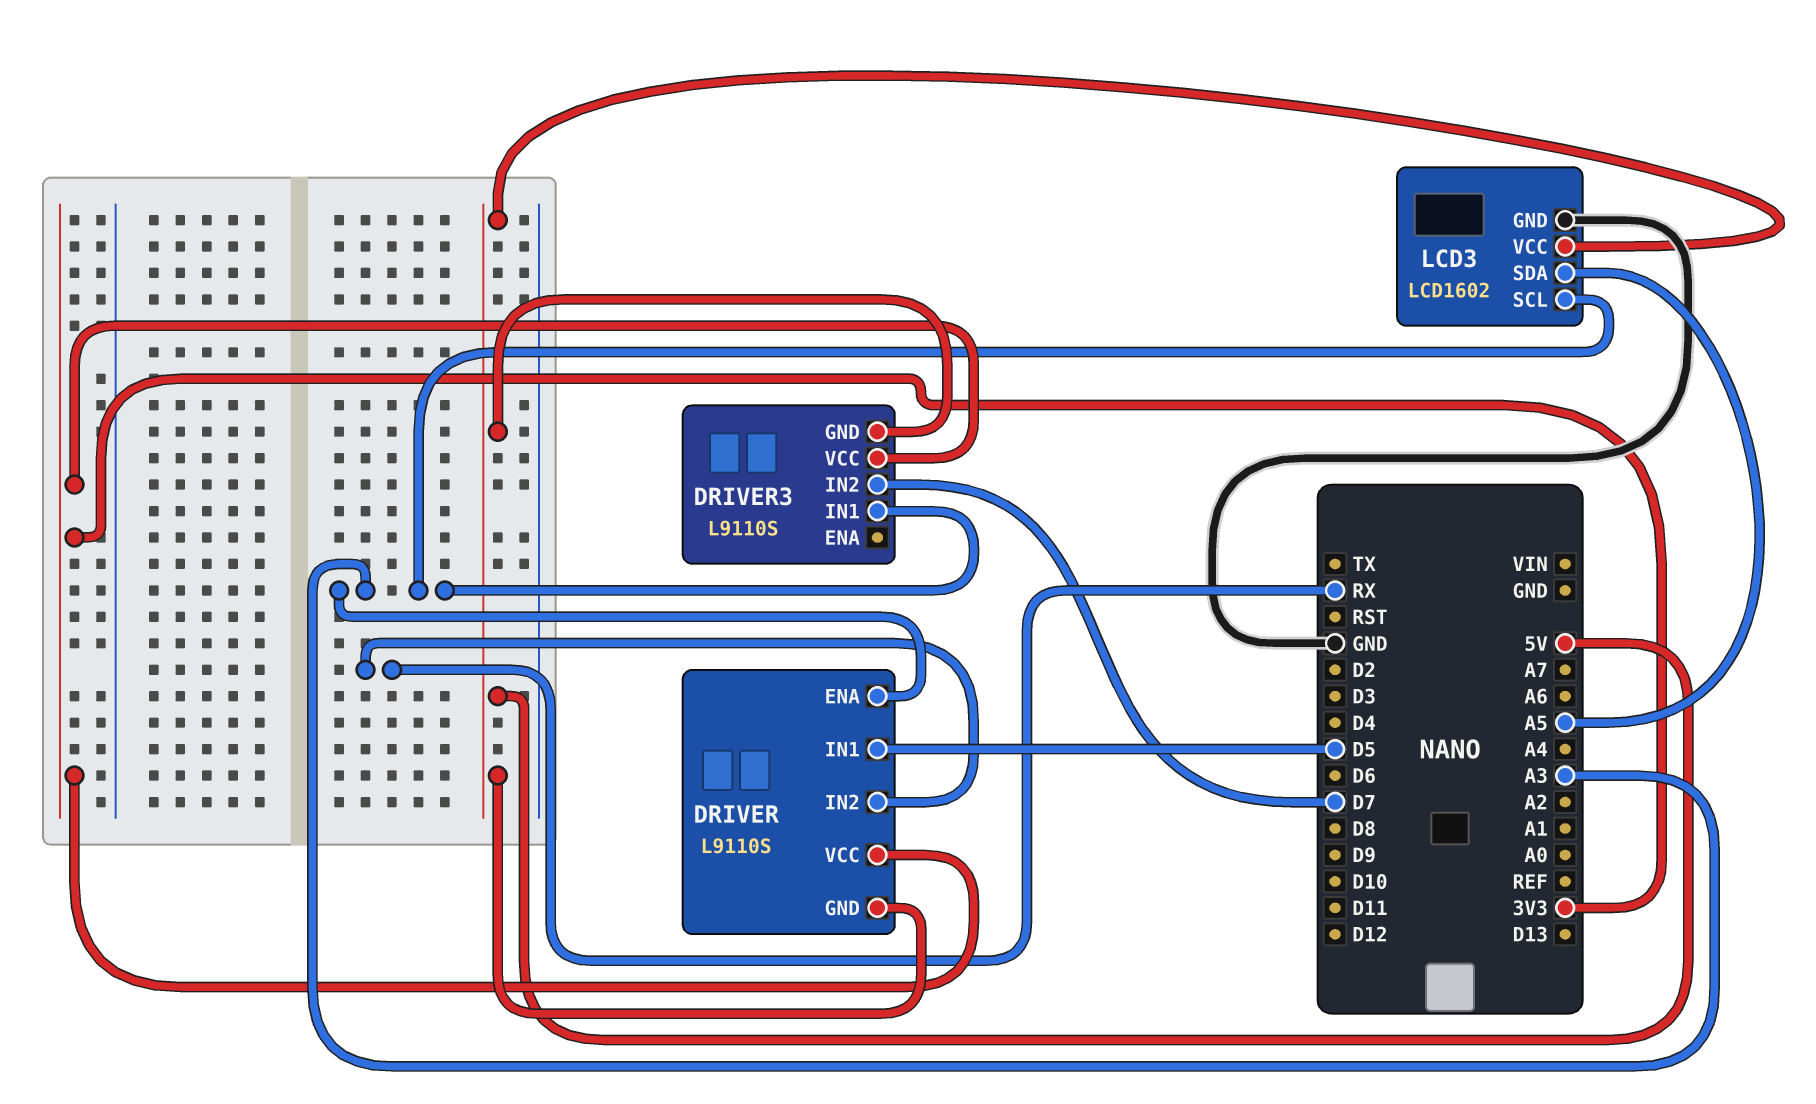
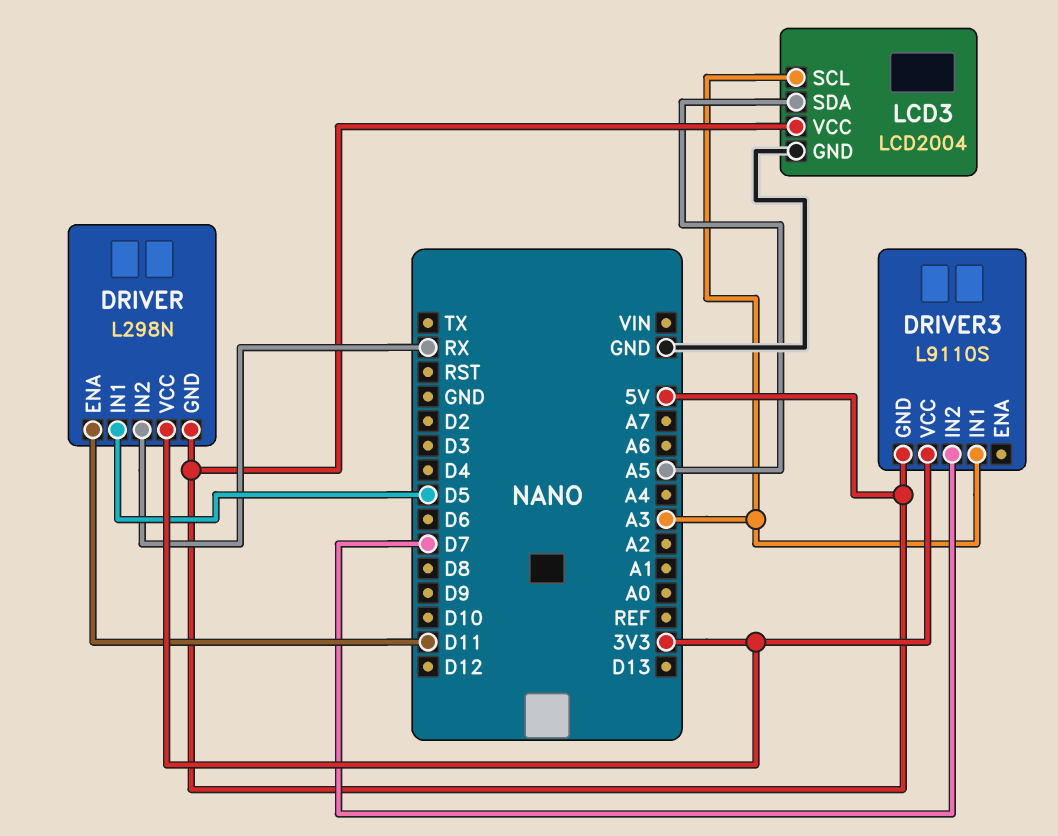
DRIVER: L9110S -> L298N
DRIVER pin ENA: A3 -> D11
LCD3: LCD1602 -> LCD2004

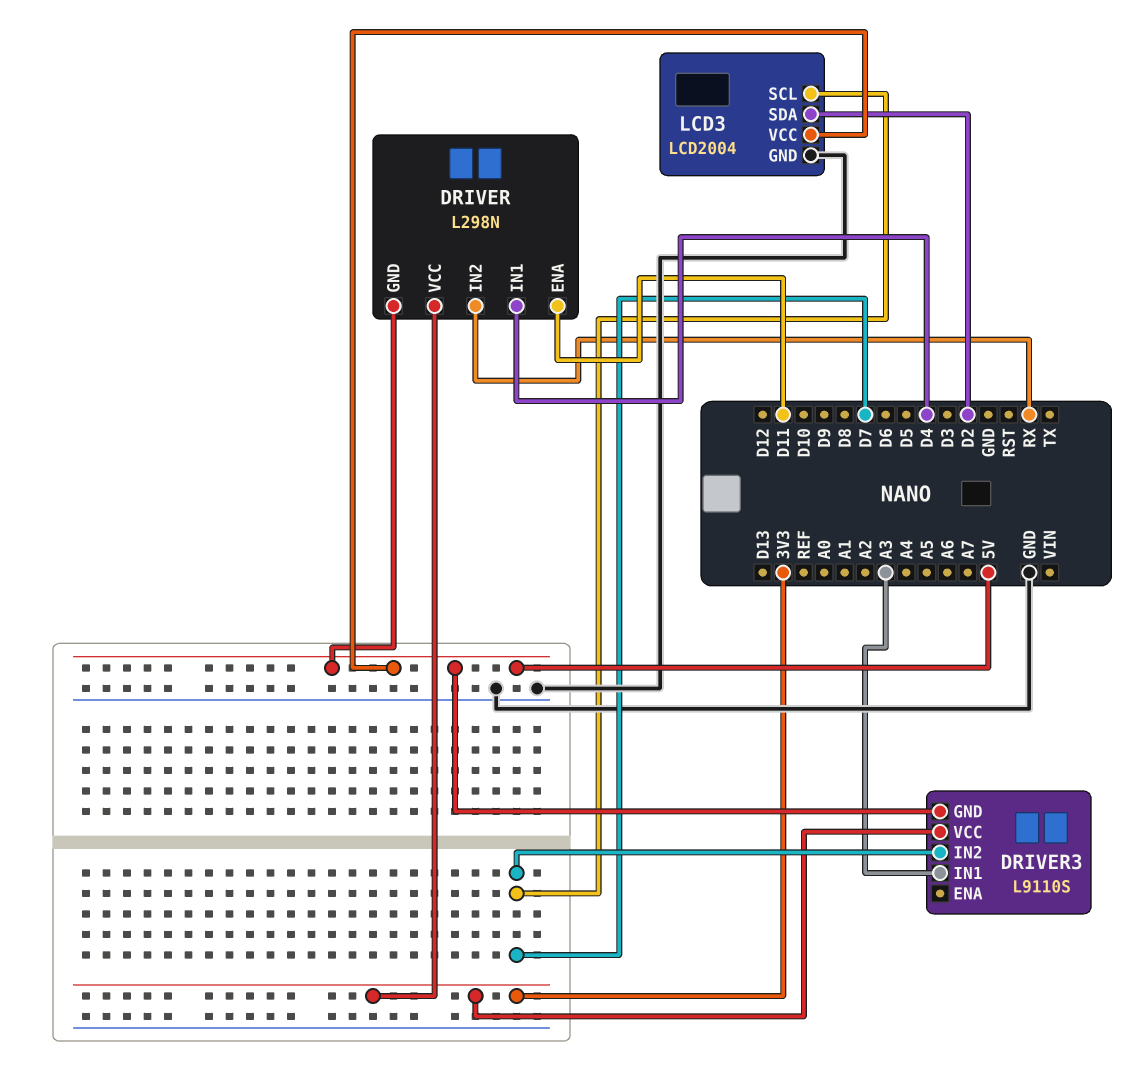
DRIVER pin IN1: D5 -> D4
LCD3 pin SCL: A3 -> D7
LCD3 pin SDA: A5 -> D2

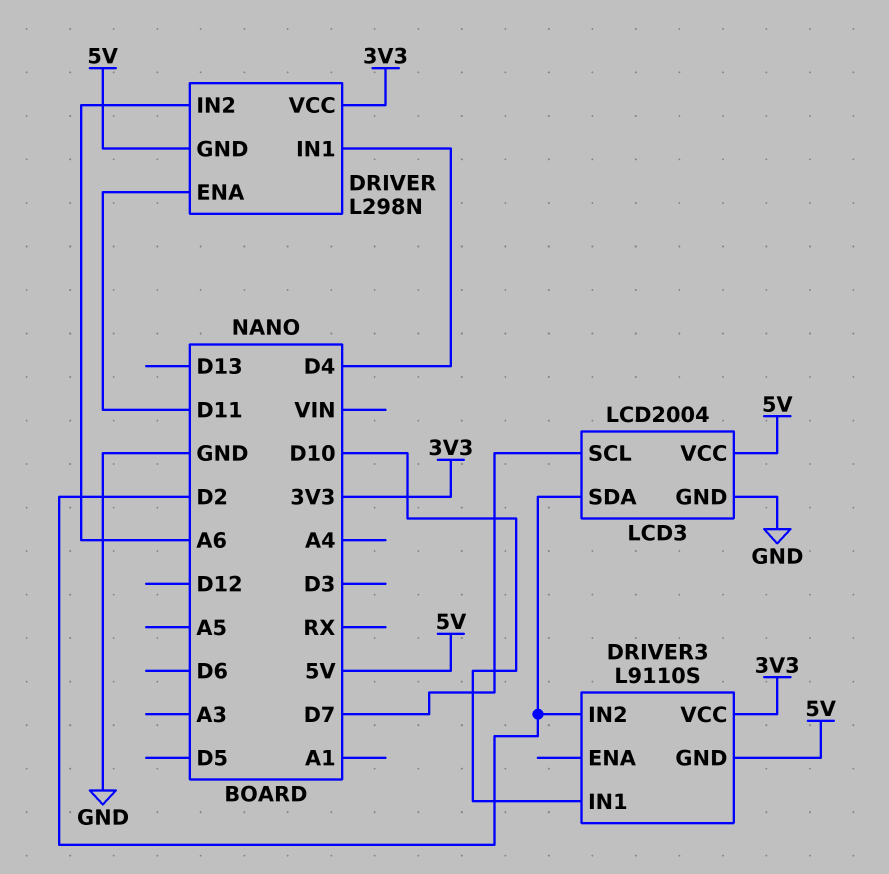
DRIVER pin IN2: RX -> A6
DRIVER3 pin IN1: A3 -> D10
DRIVER3 pin IN2: D7 -> D2

